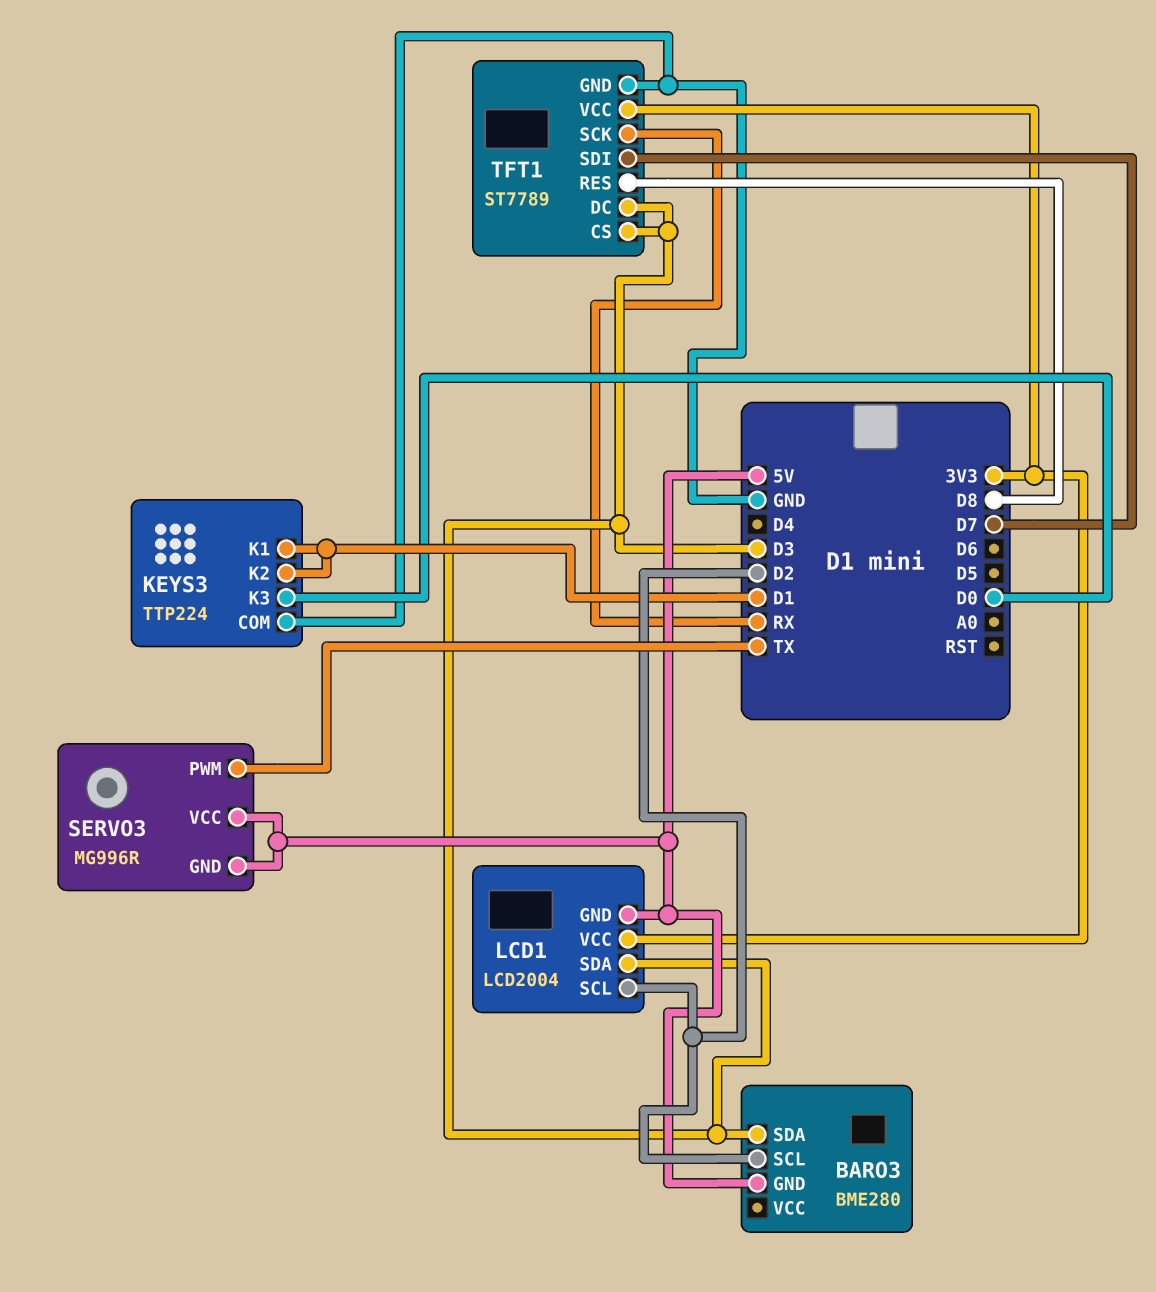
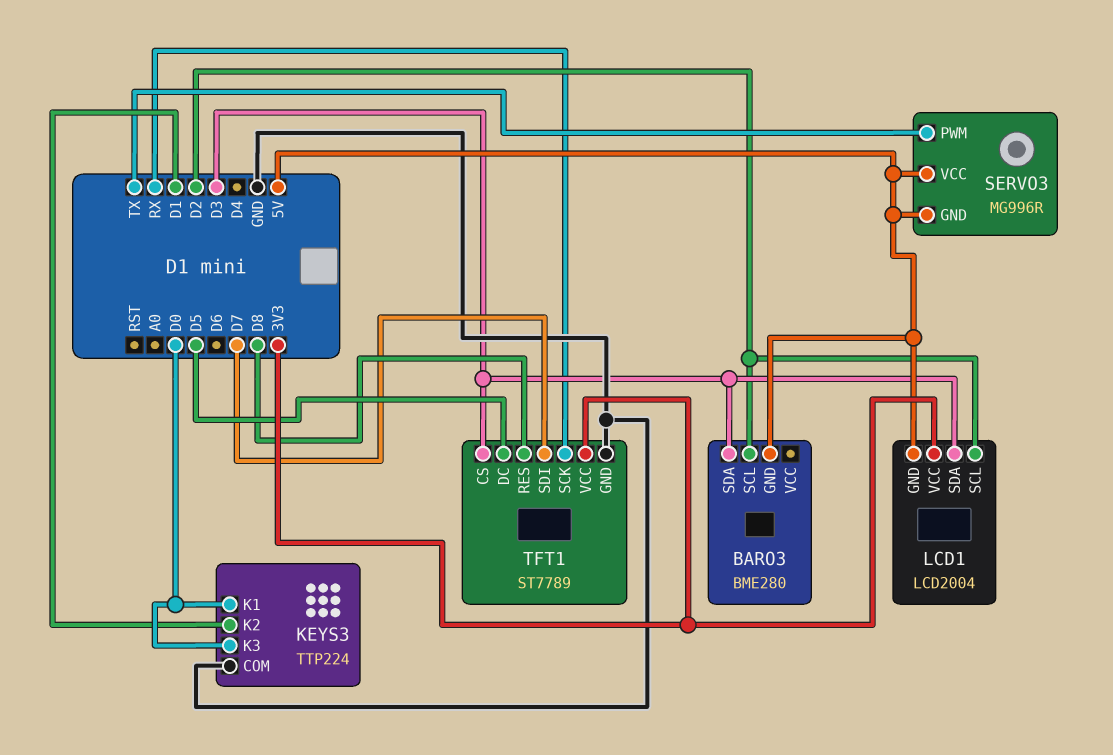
KEYS3 pin K1: D1 -> D0
TFT1 pin DC: D3 -> D5

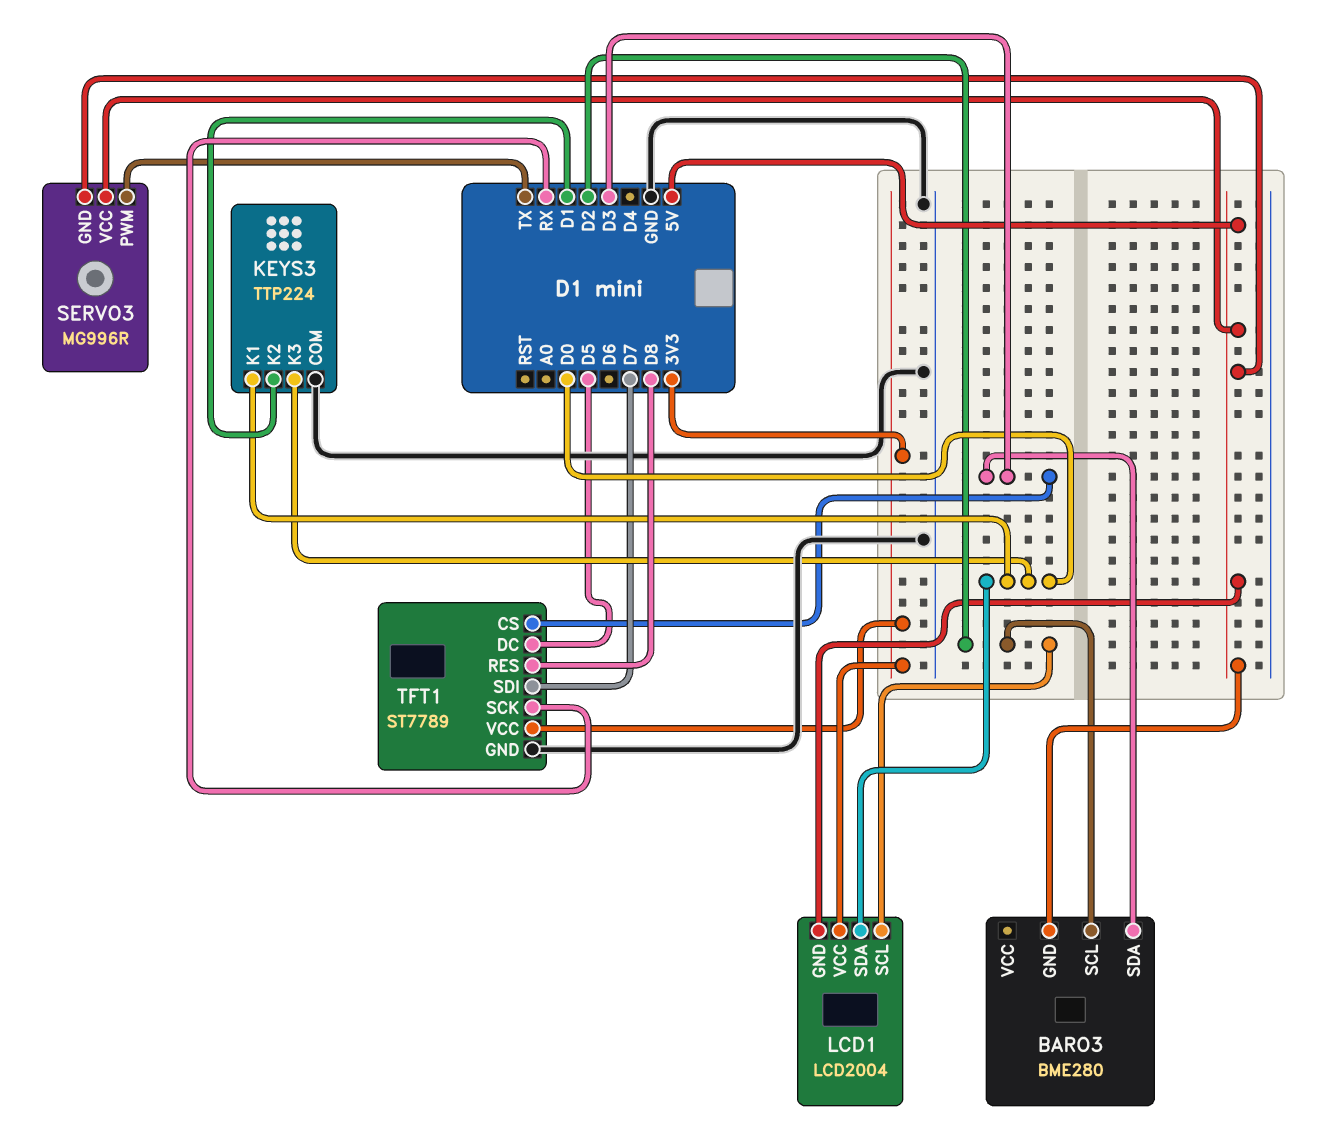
LCD1 pin SDA: D3 -> D0

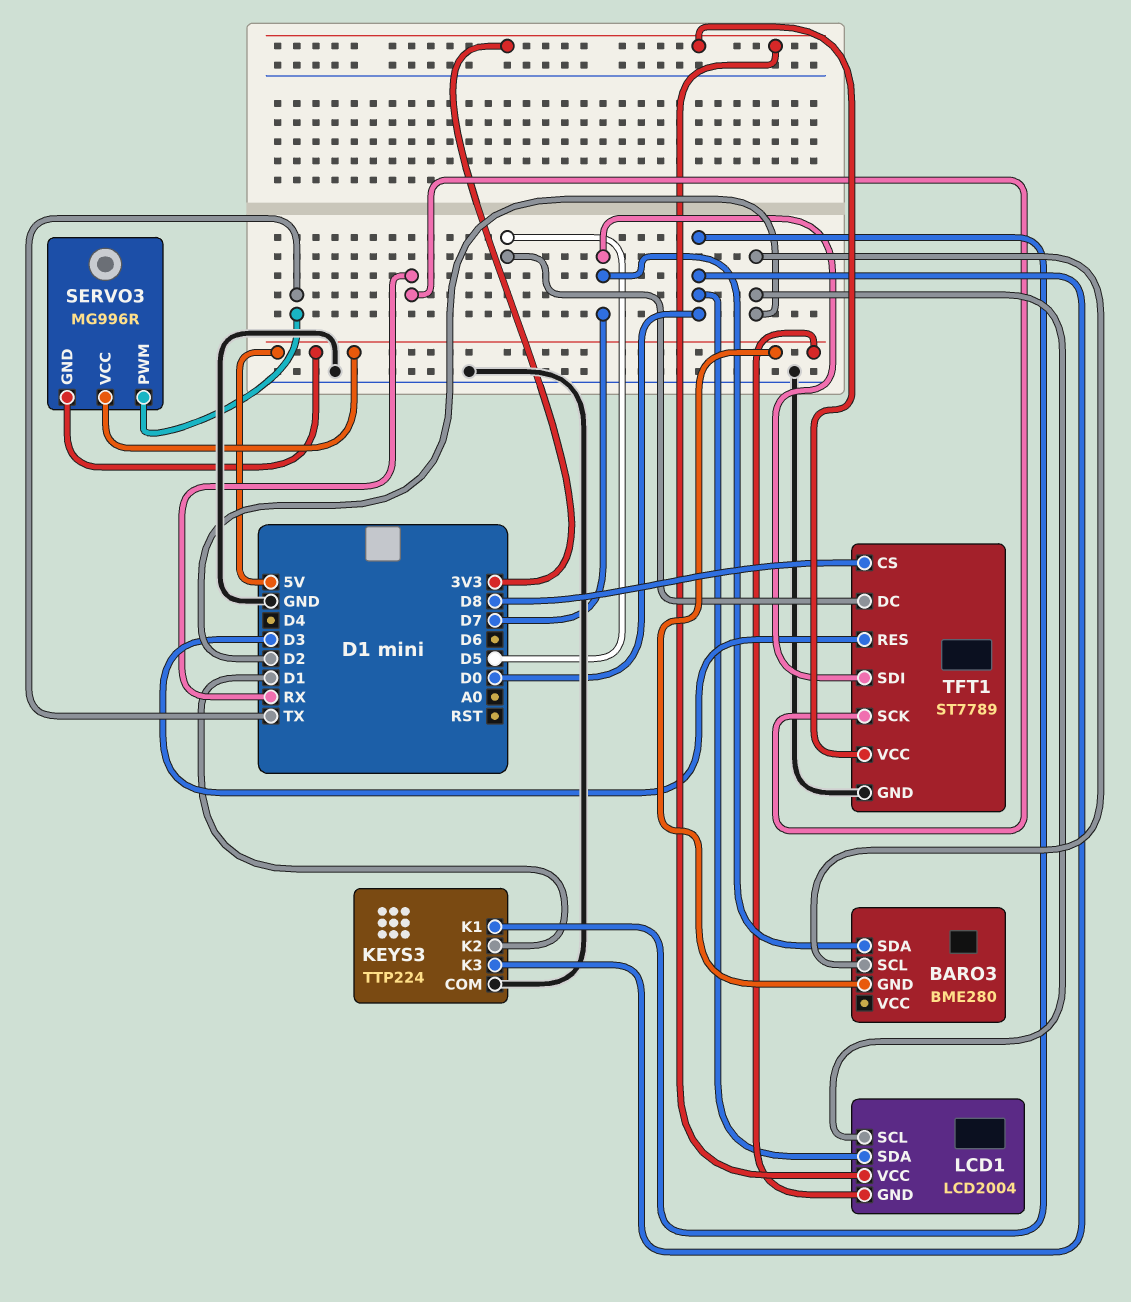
BARO3 pin SDA: D3 -> D7
TFT1 pin CS: D3 -> D8
TFT1 pin RES: D8 -> D3

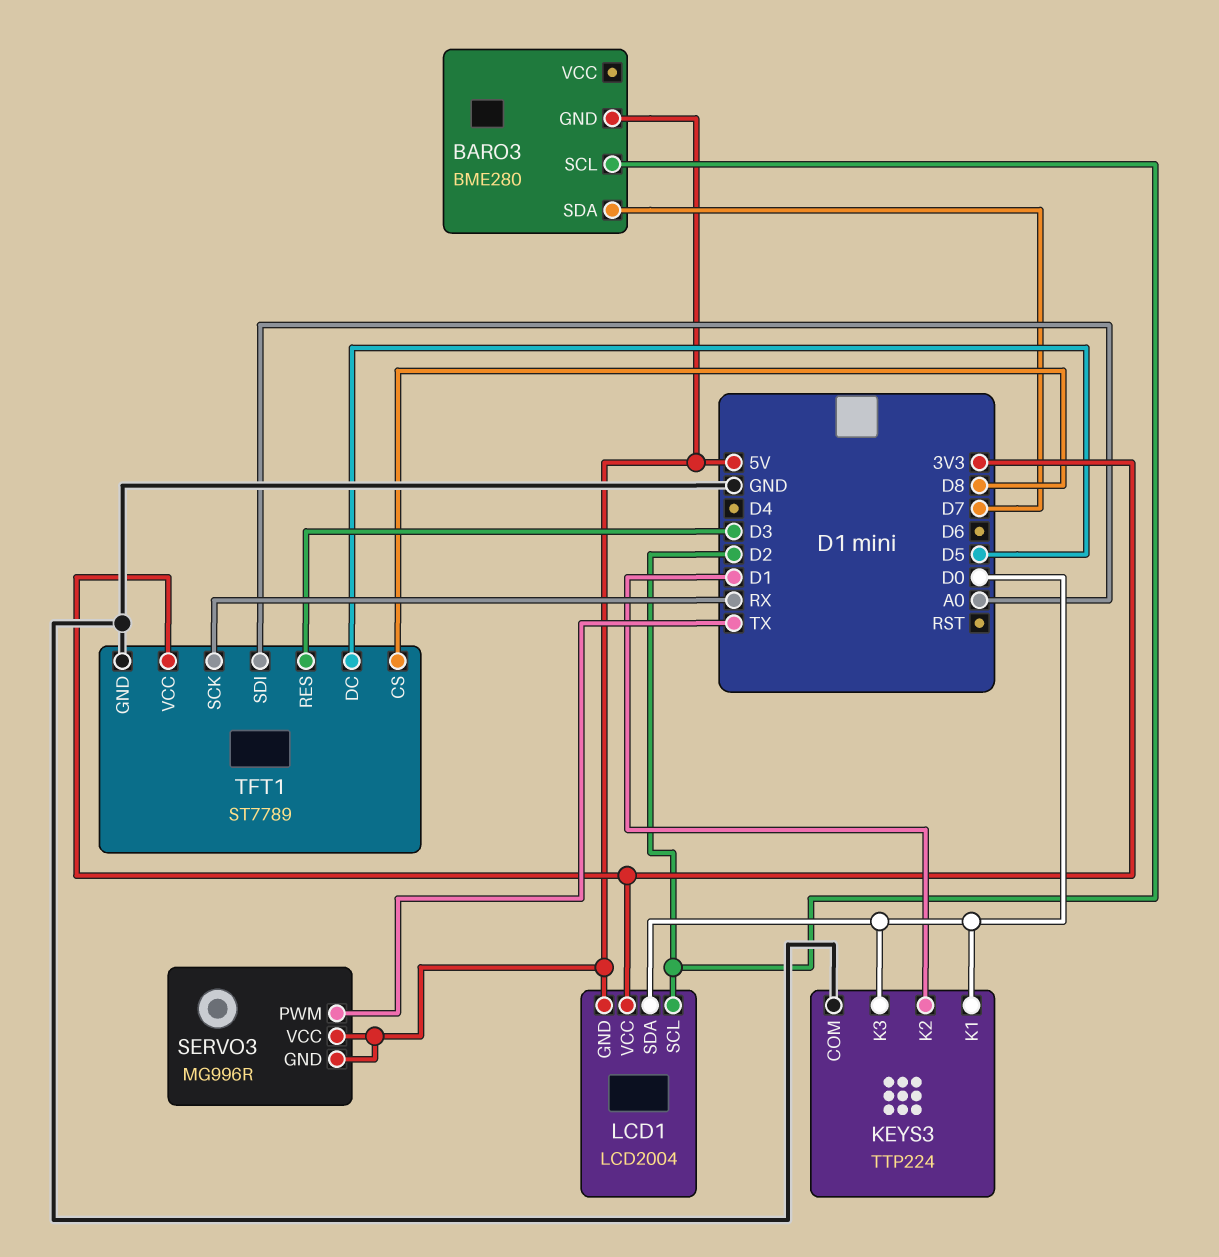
TFT1 pin SDI: D7 -> A0

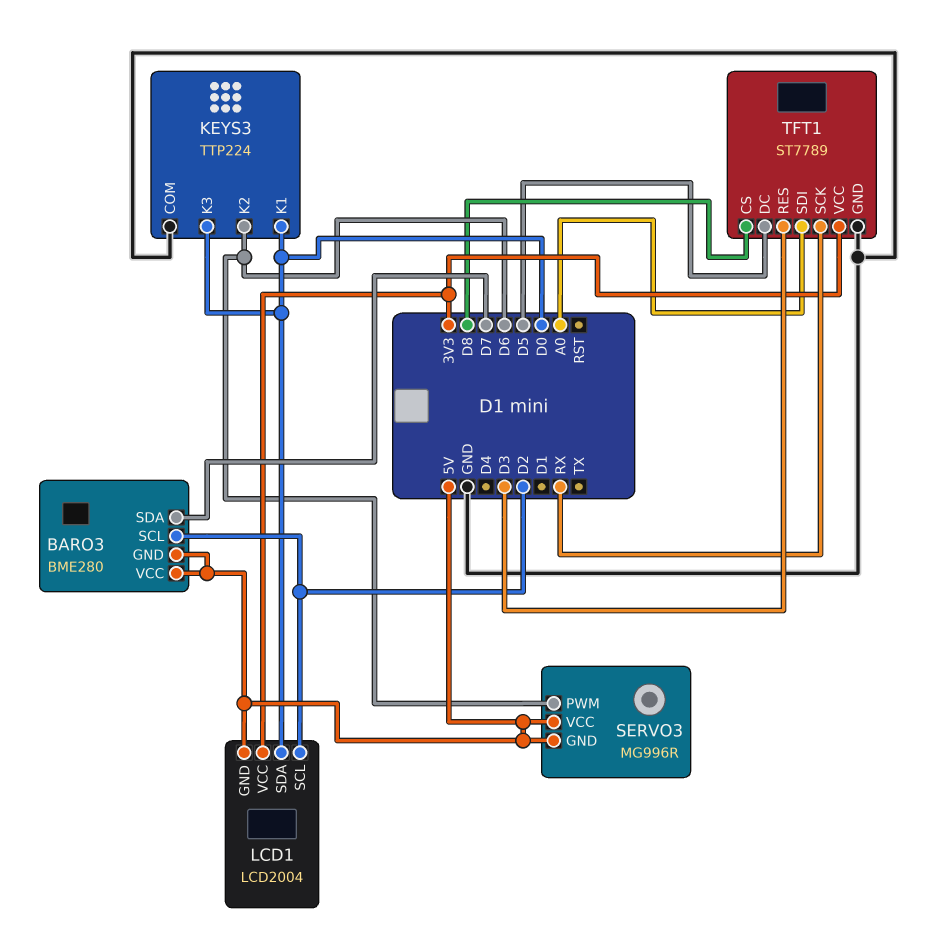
BARO3 pin VCC: none -> 5V
KEYS3 pin K2: D1 -> D6
SERVO3 pin PWM: TX -> D6

